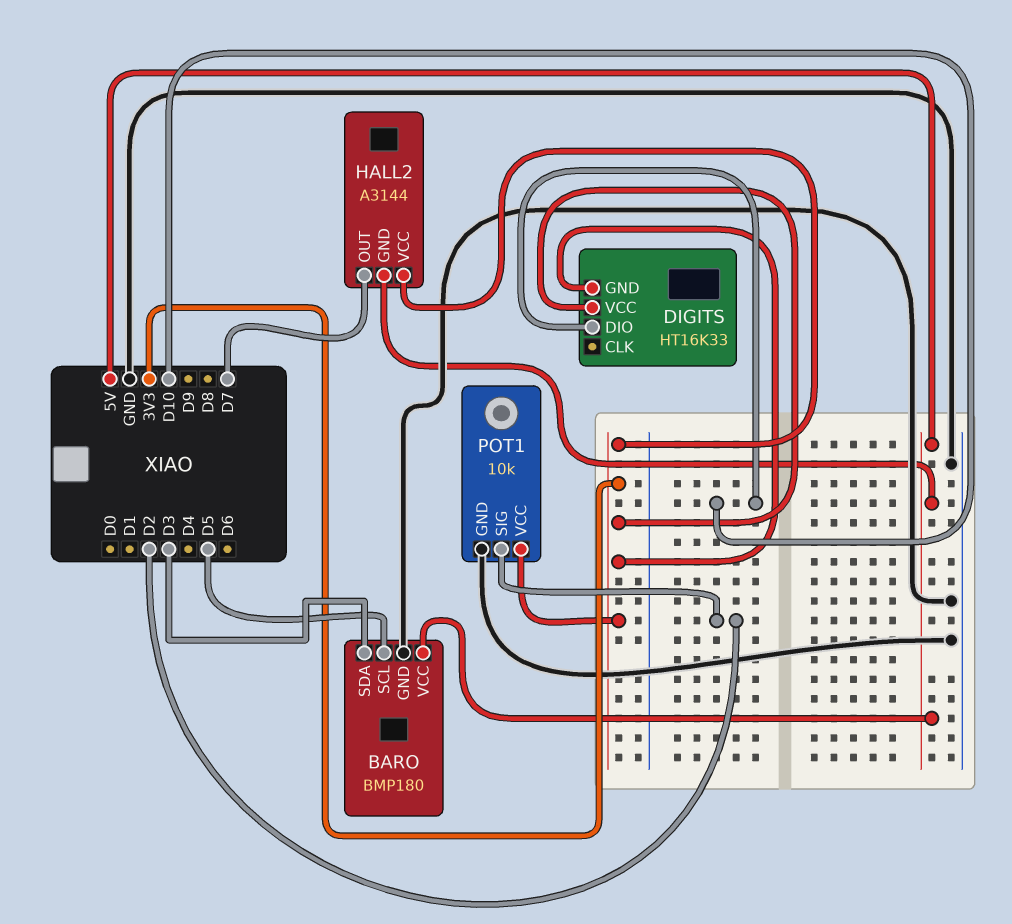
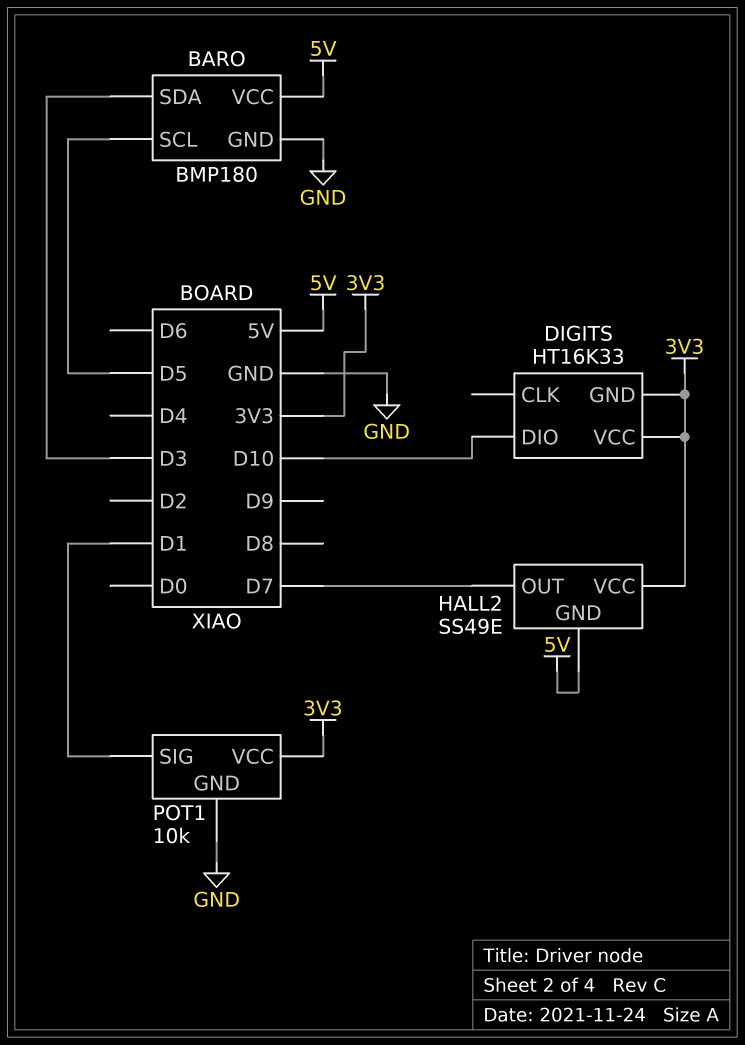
HALL2: A3144 -> SS49E
POT1 pin SIG: D2 -> D1

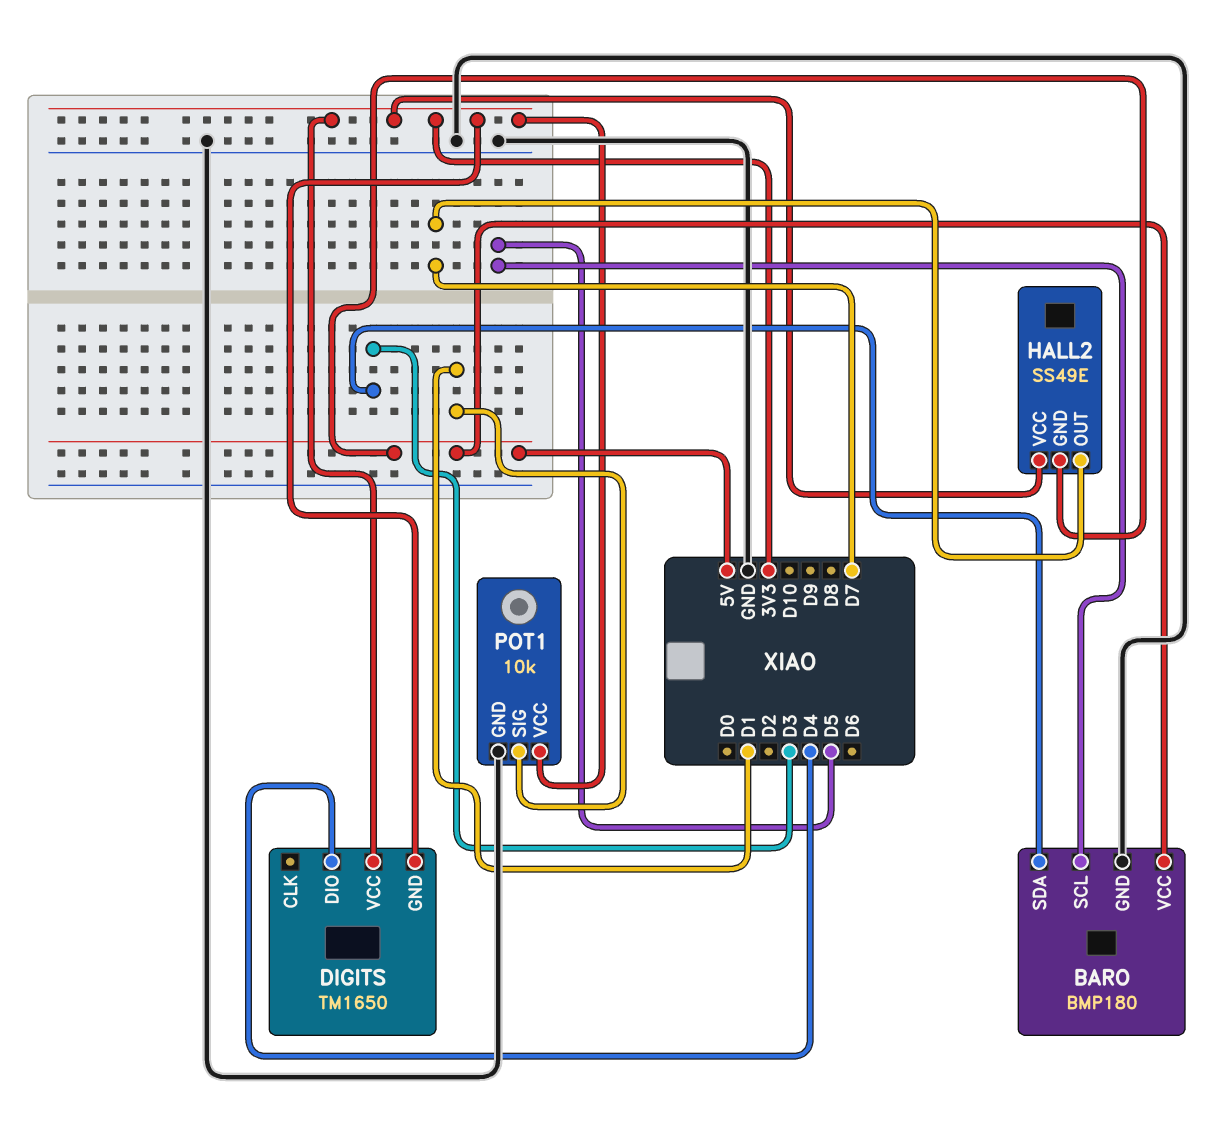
DIGITS: HT16K33 -> TM1650
DIGITS pin DIO: D10 -> D4

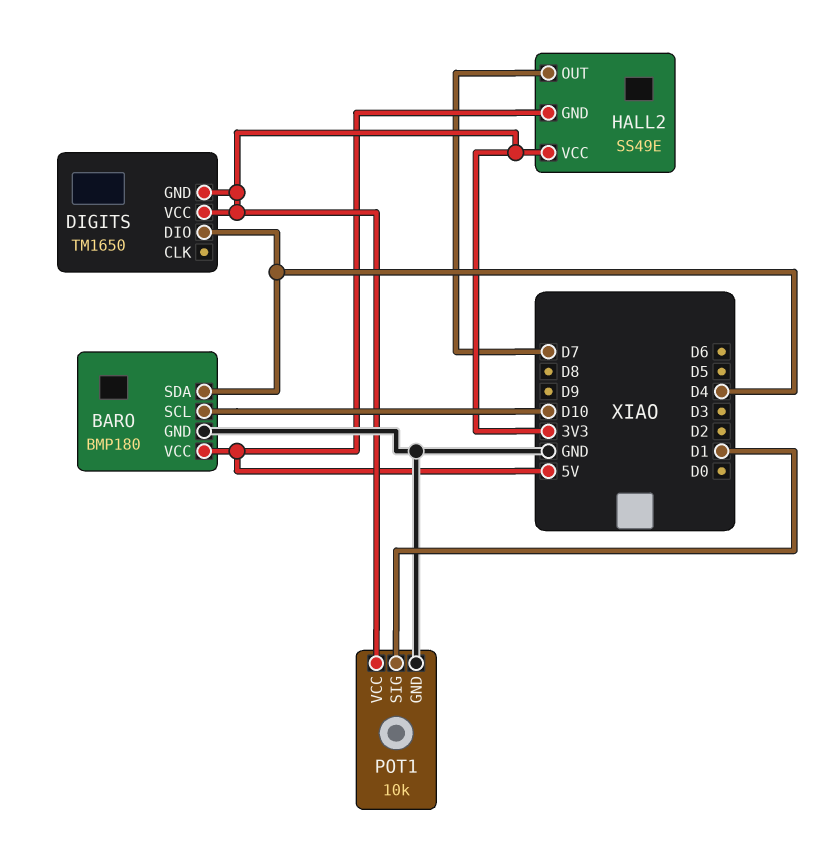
BARO pin SCL: D5 -> D10
BARO pin SDA: D3 -> D4

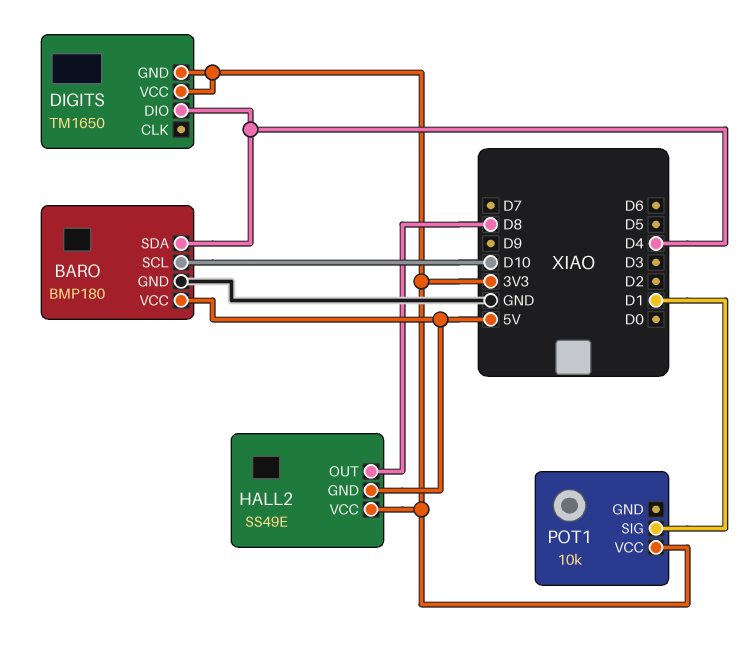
HALL2 pin OUT: D7 -> D8
POT1 pin GND: GND -> none

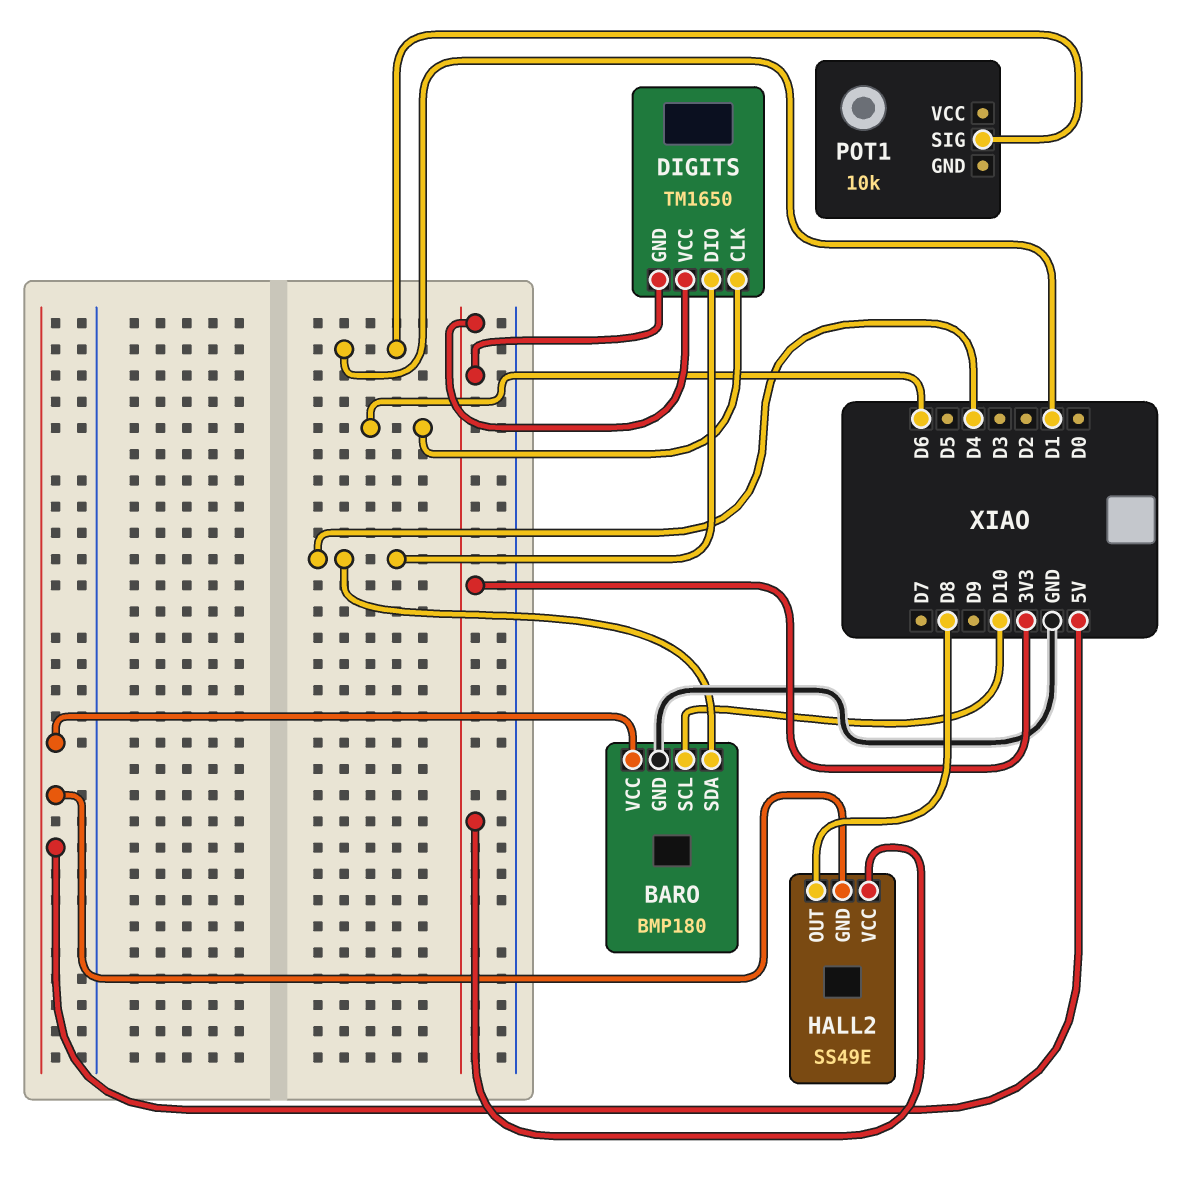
DIGITS pin CLK: none -> D6
POT1 pin VCC: 3V3 -> none

